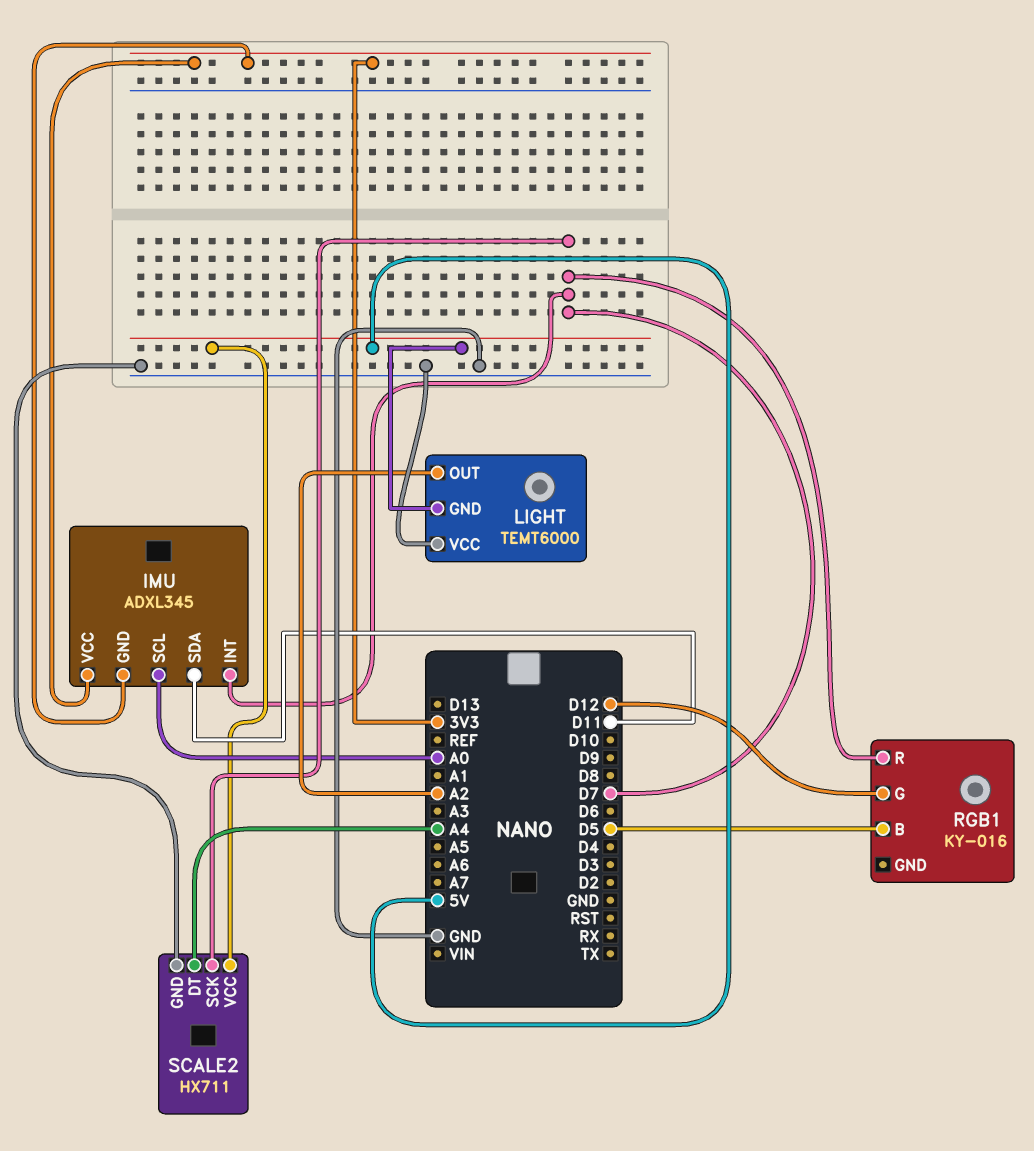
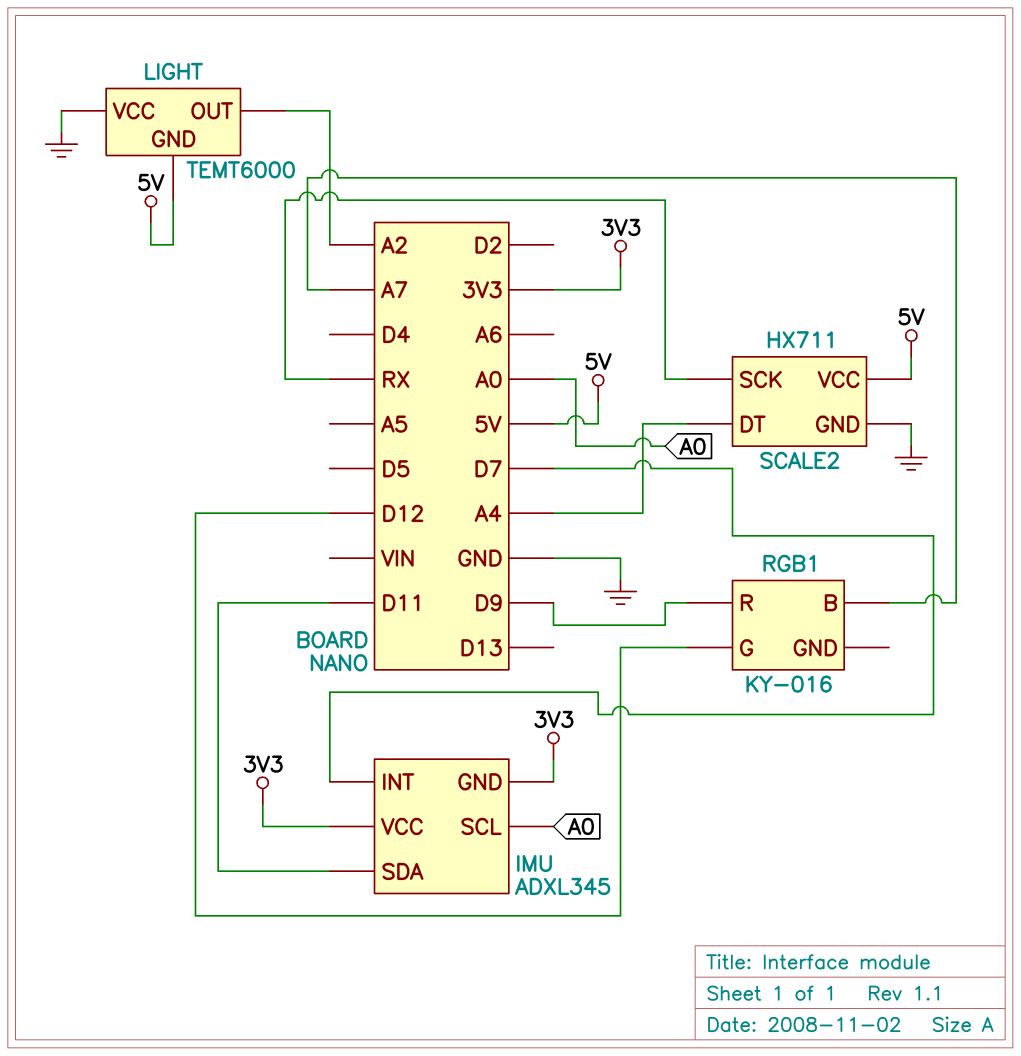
RGB1 pin B: D5 -> A7
RGB1 pin R: D7 -> D9
SCALE2 pin SCK: D7 -> RX

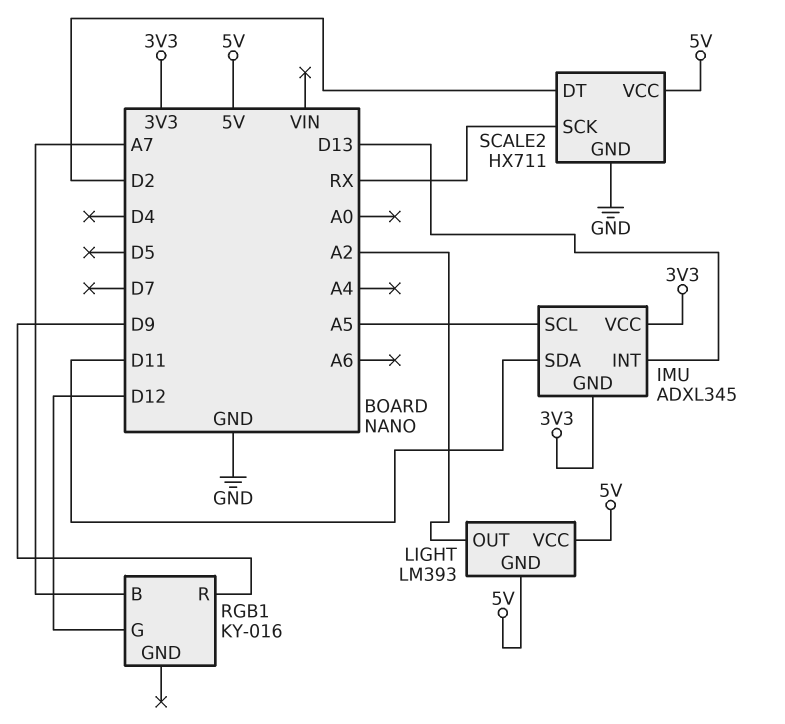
IMU pin INT: D7 -> D13
IMU pin SCL: A0 -> A5
LIGHT: TEMT6000 -> LM393
LIGHT pin VCC: GND -> 5V
SCALE2 pin DT: A4 -> D2

